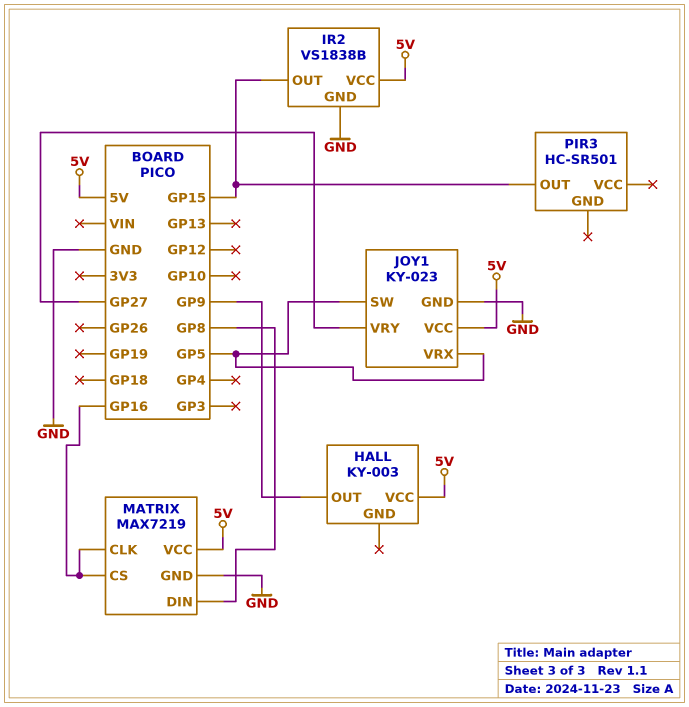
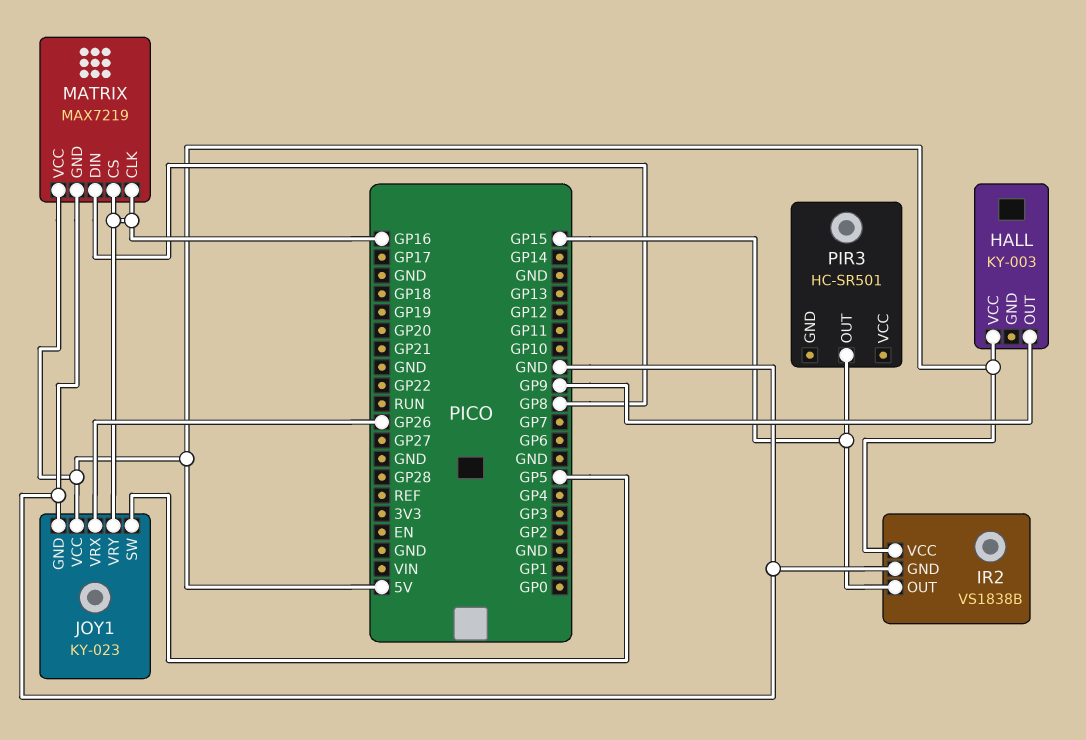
JOY1 pin VRX: GP5 -> GP26
JOY1 pin VRY: GP27 -> GP16

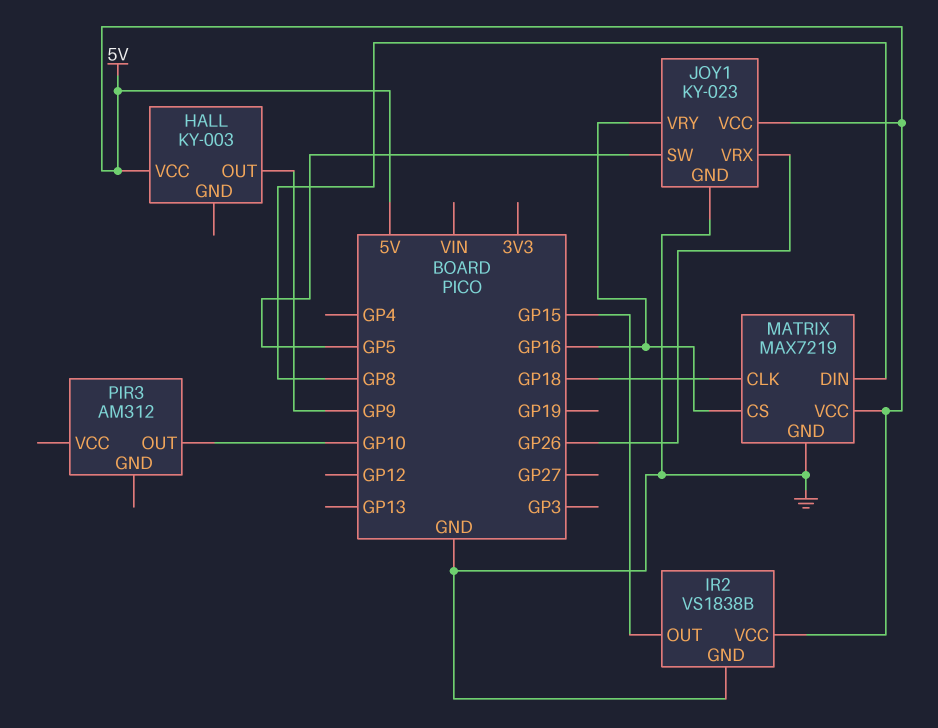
MATRIX pin CLK: GP16 -> GP18
PIR3: HC-SR501 -> AM312
PIR3 pin OUT: GP15 -> GP10

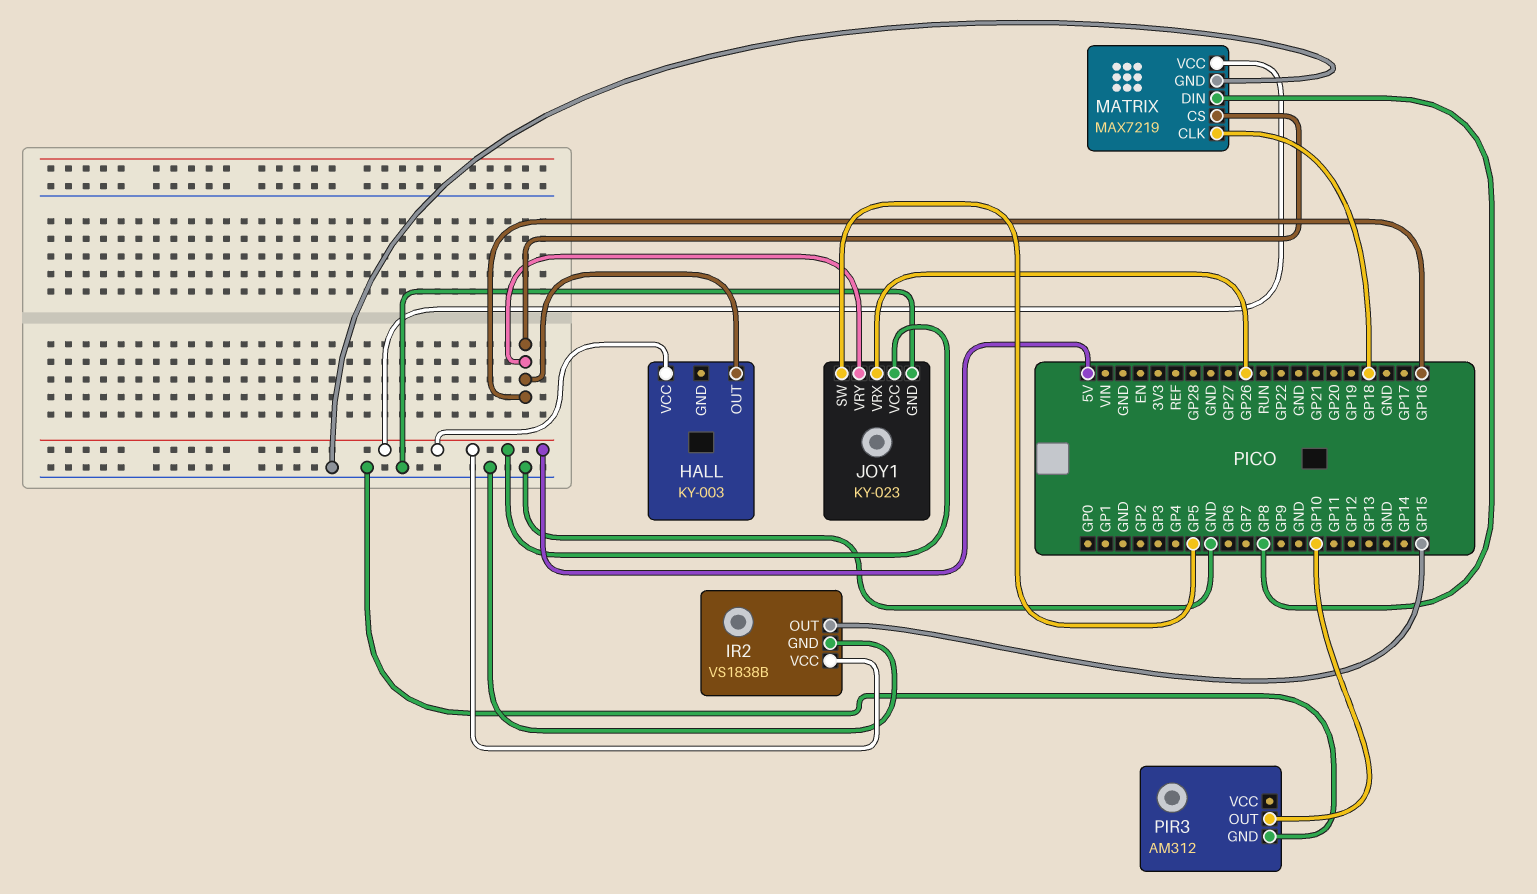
HALL pin OUT: GP9 -> GP16
PIR3 pin GND: none -> GND

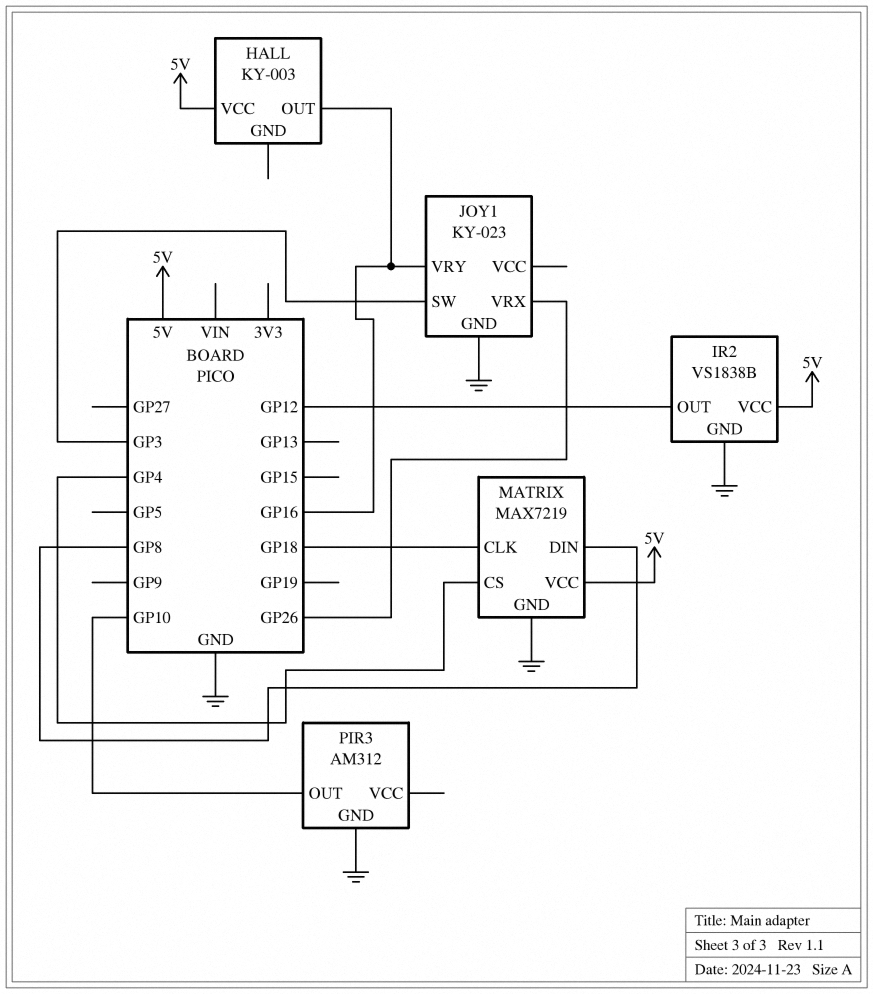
IR2 pin OUT: GP15 -> GP12
JOY1 pin SW: GP5 -> GP3
JOY1 pin VCC: 5V -> none
MATRIX pin CS: GP16 -> GP4

